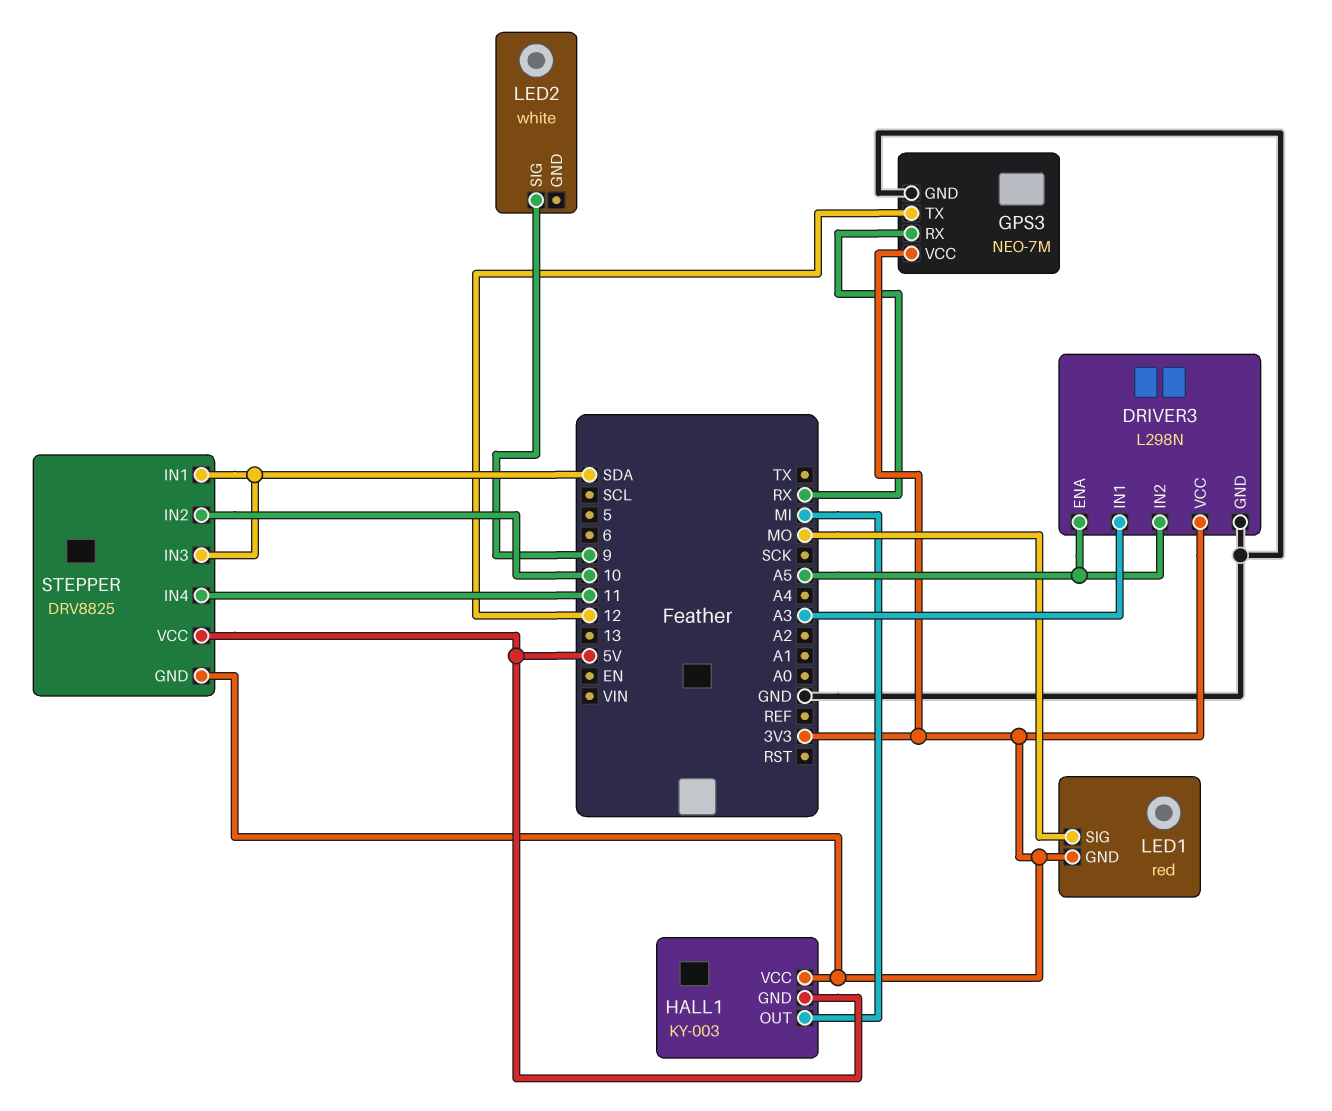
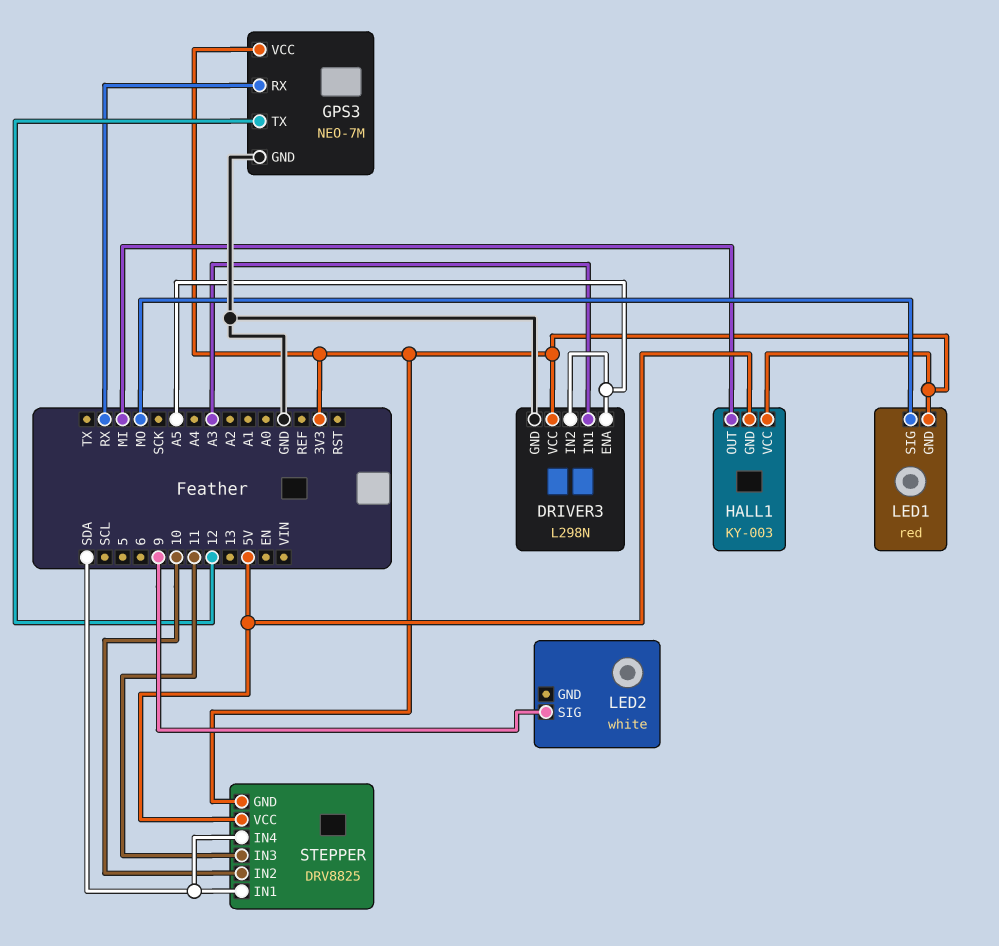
STEPPER pin IN3: SDA -> 11
STEPPER pin IN4: 11 -> SDA

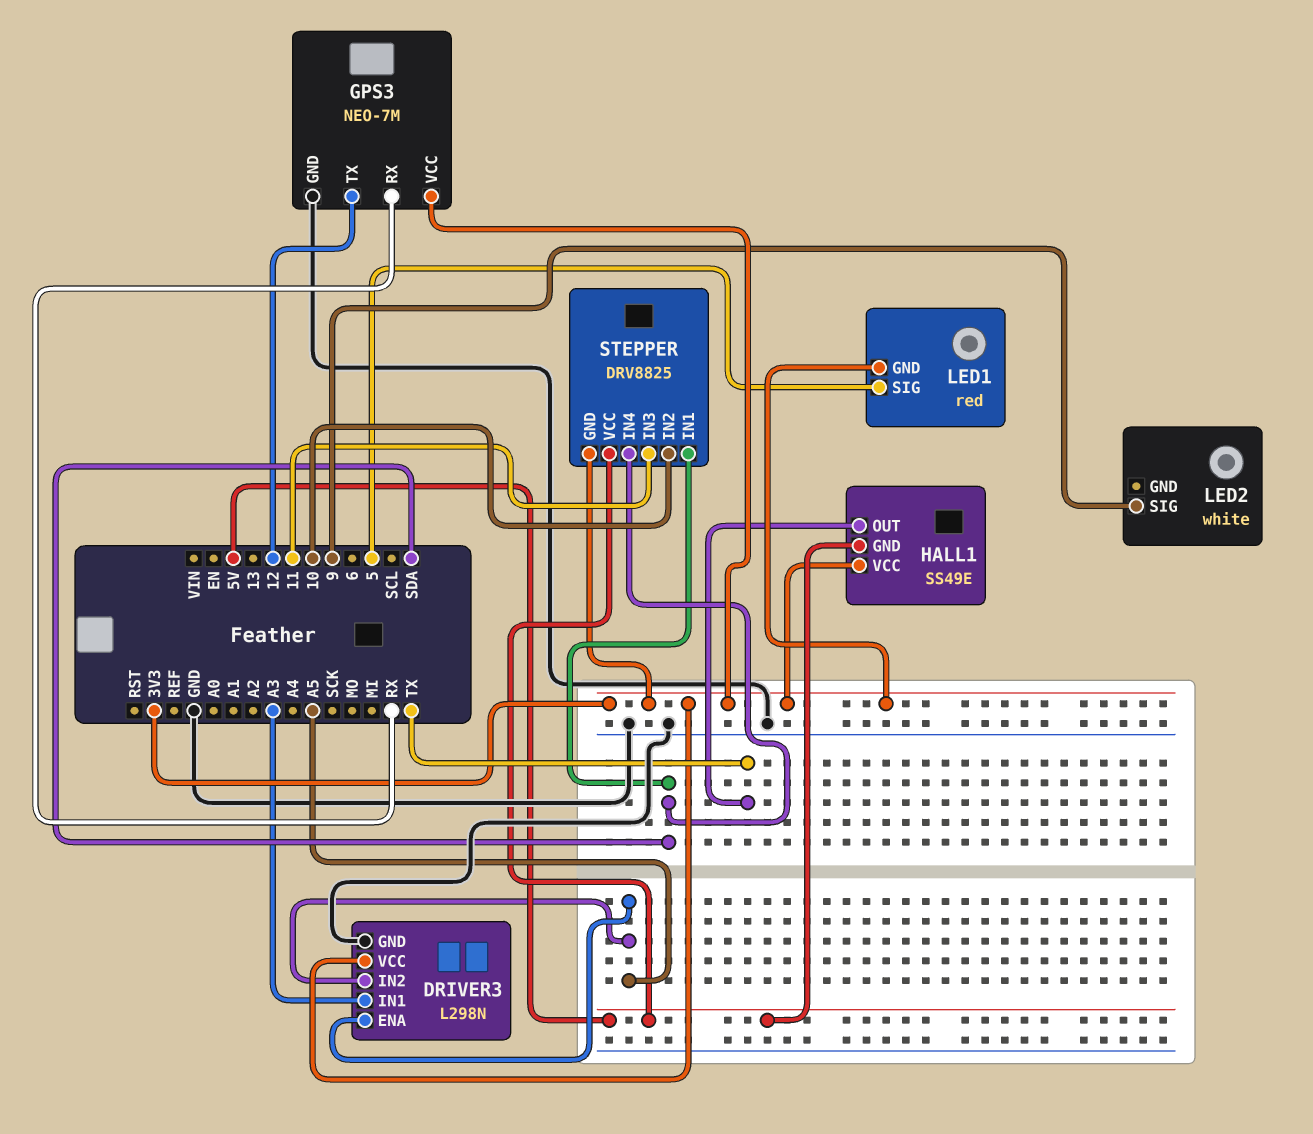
HALL1: KY-003 -> SS49E
HALL1 pin OUT: MI -> TX
LED1 pin SIG: MO -> 5

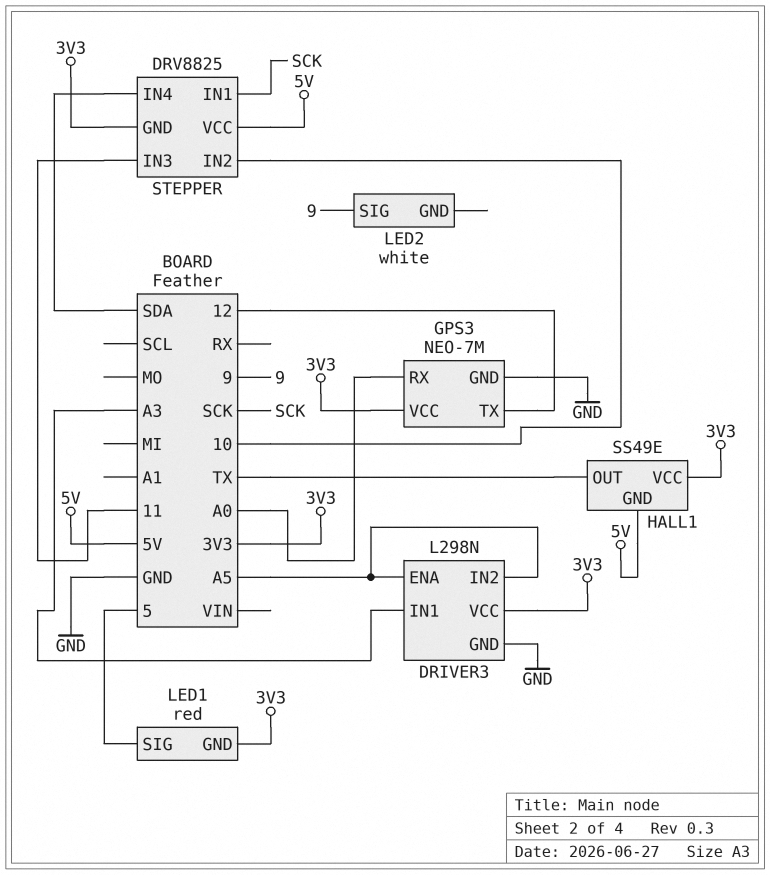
GPS3 pin RX: RX -> A0
STEPPER pin IN1: SDA -> SCK

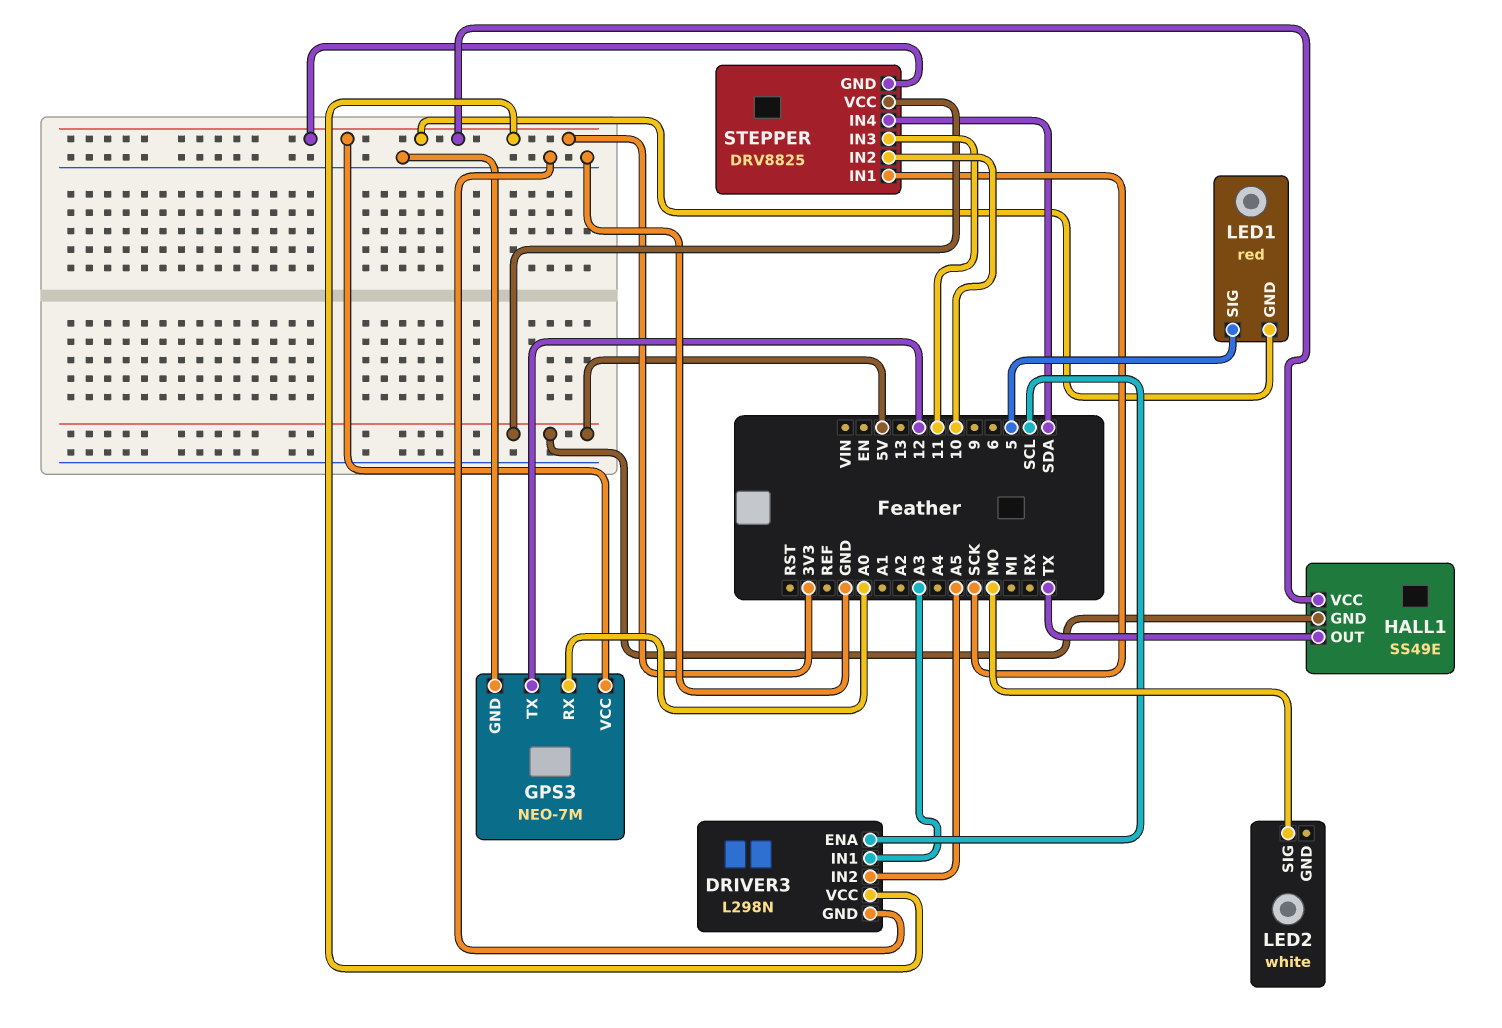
DRIVER3 pin ENA: A5 -> SCL
LED2 pin SIG: 9 -> MO

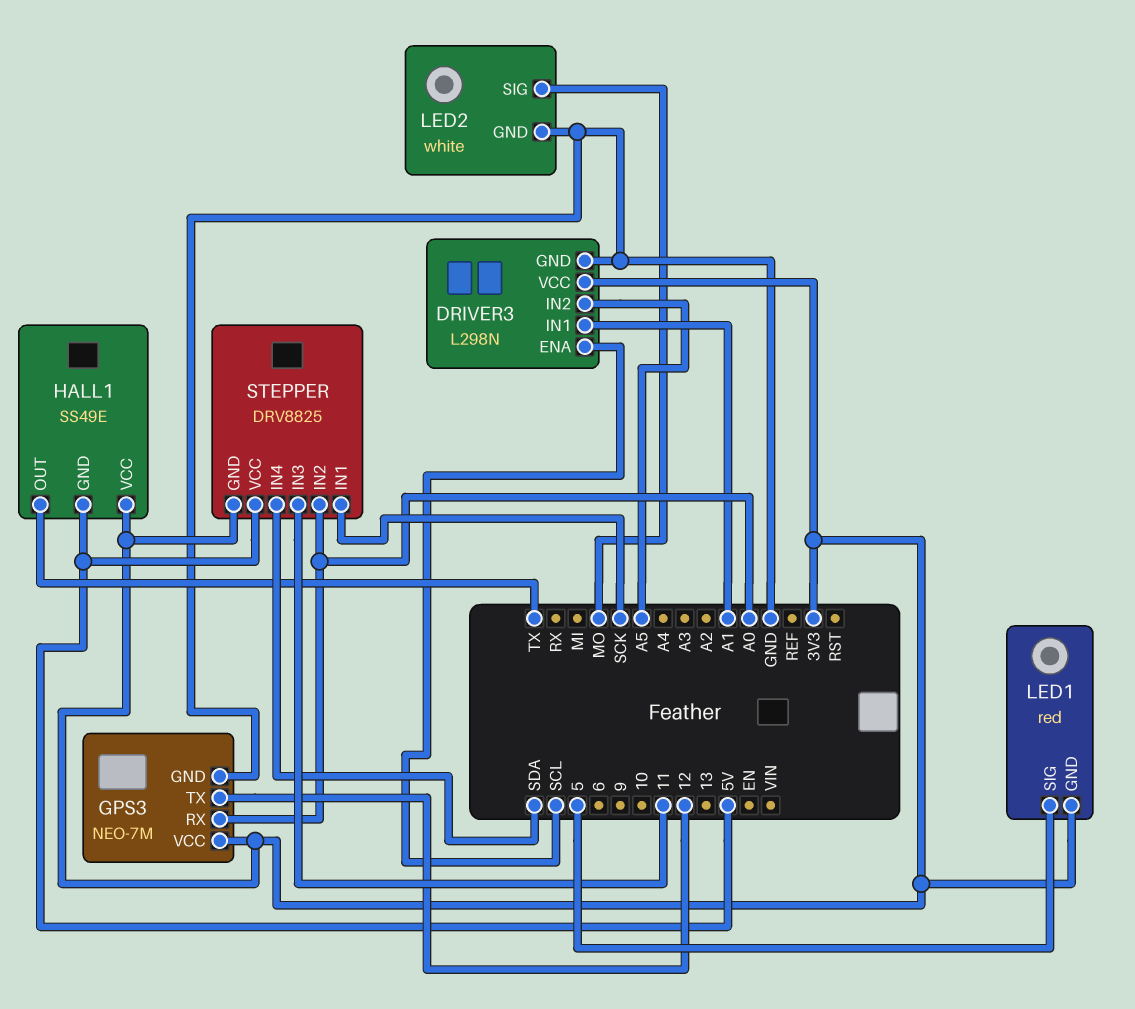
DRIVER3 pin IN1: A3 -> A1
LED2 pin GND: none -> GND
STEPPER pin IN2: 10 -> A0

